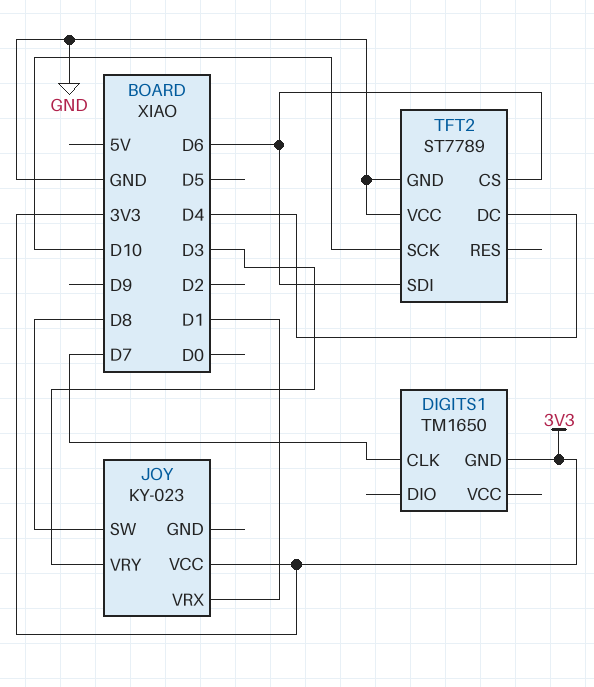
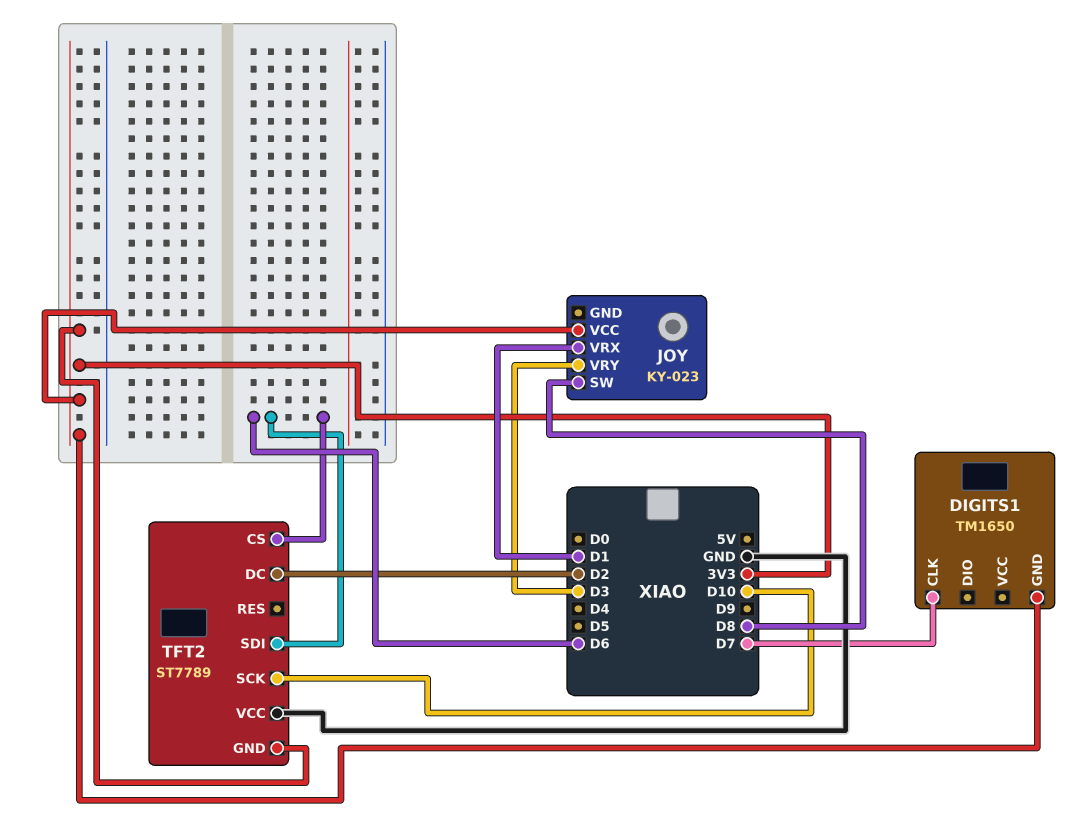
TFT2 pin DC: D4 -> D2
TFT2 pin GND: GND -> 3V3

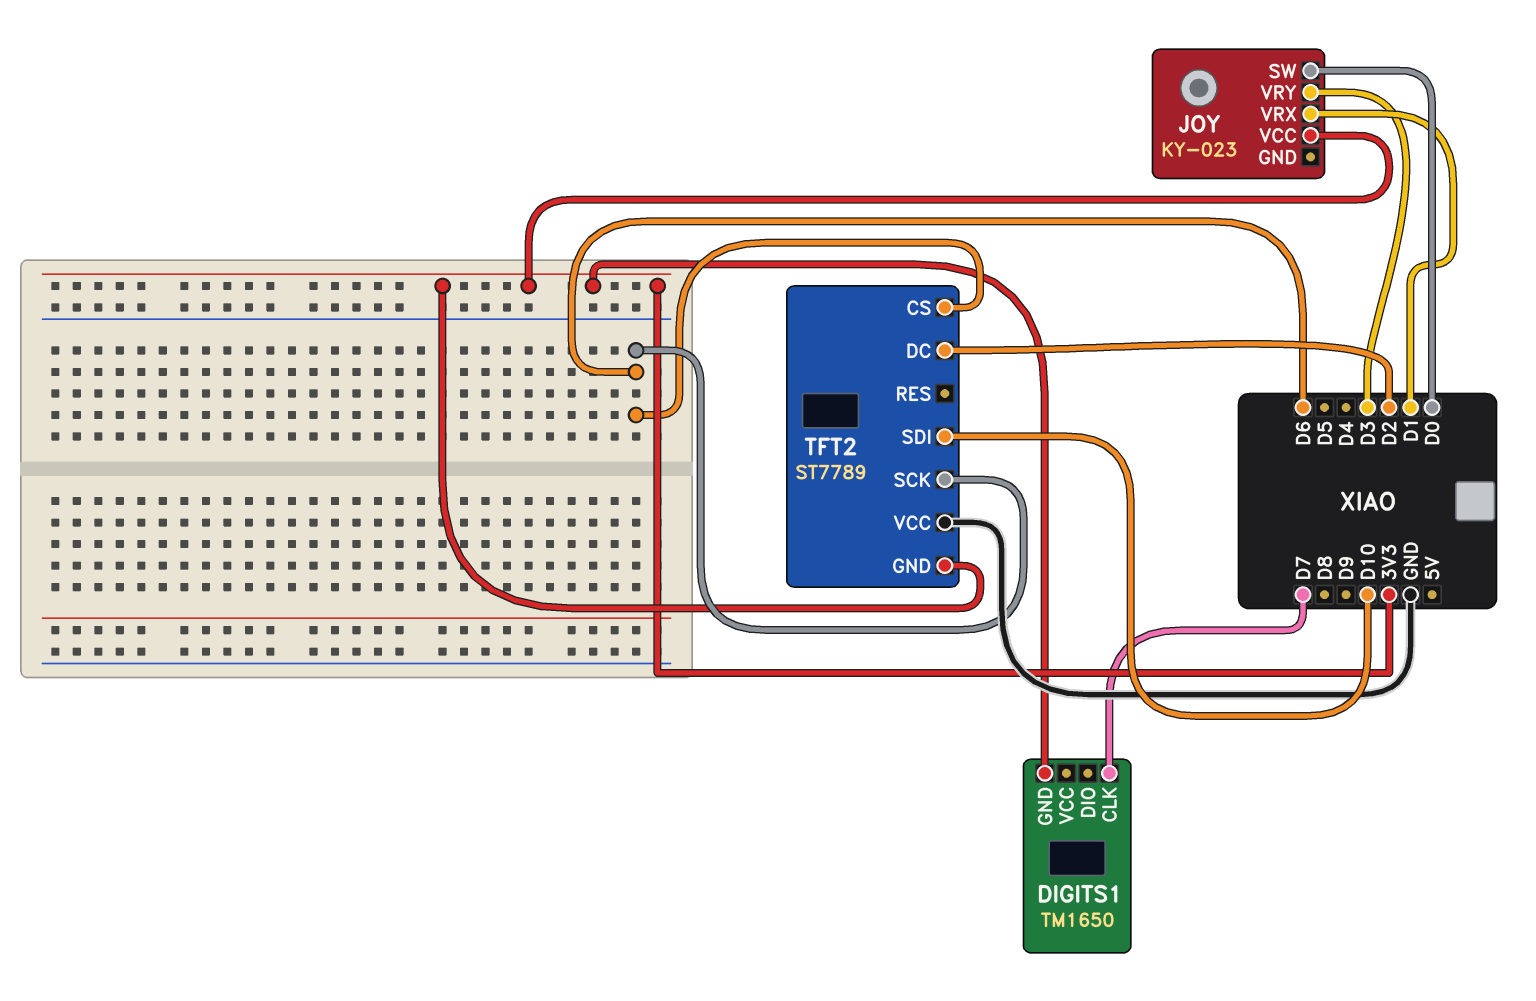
JOY pin SW: D8 -> D0
TFT2 pin SCK: D10 -> D6
TFT2 pin SDI: D6 -> D10

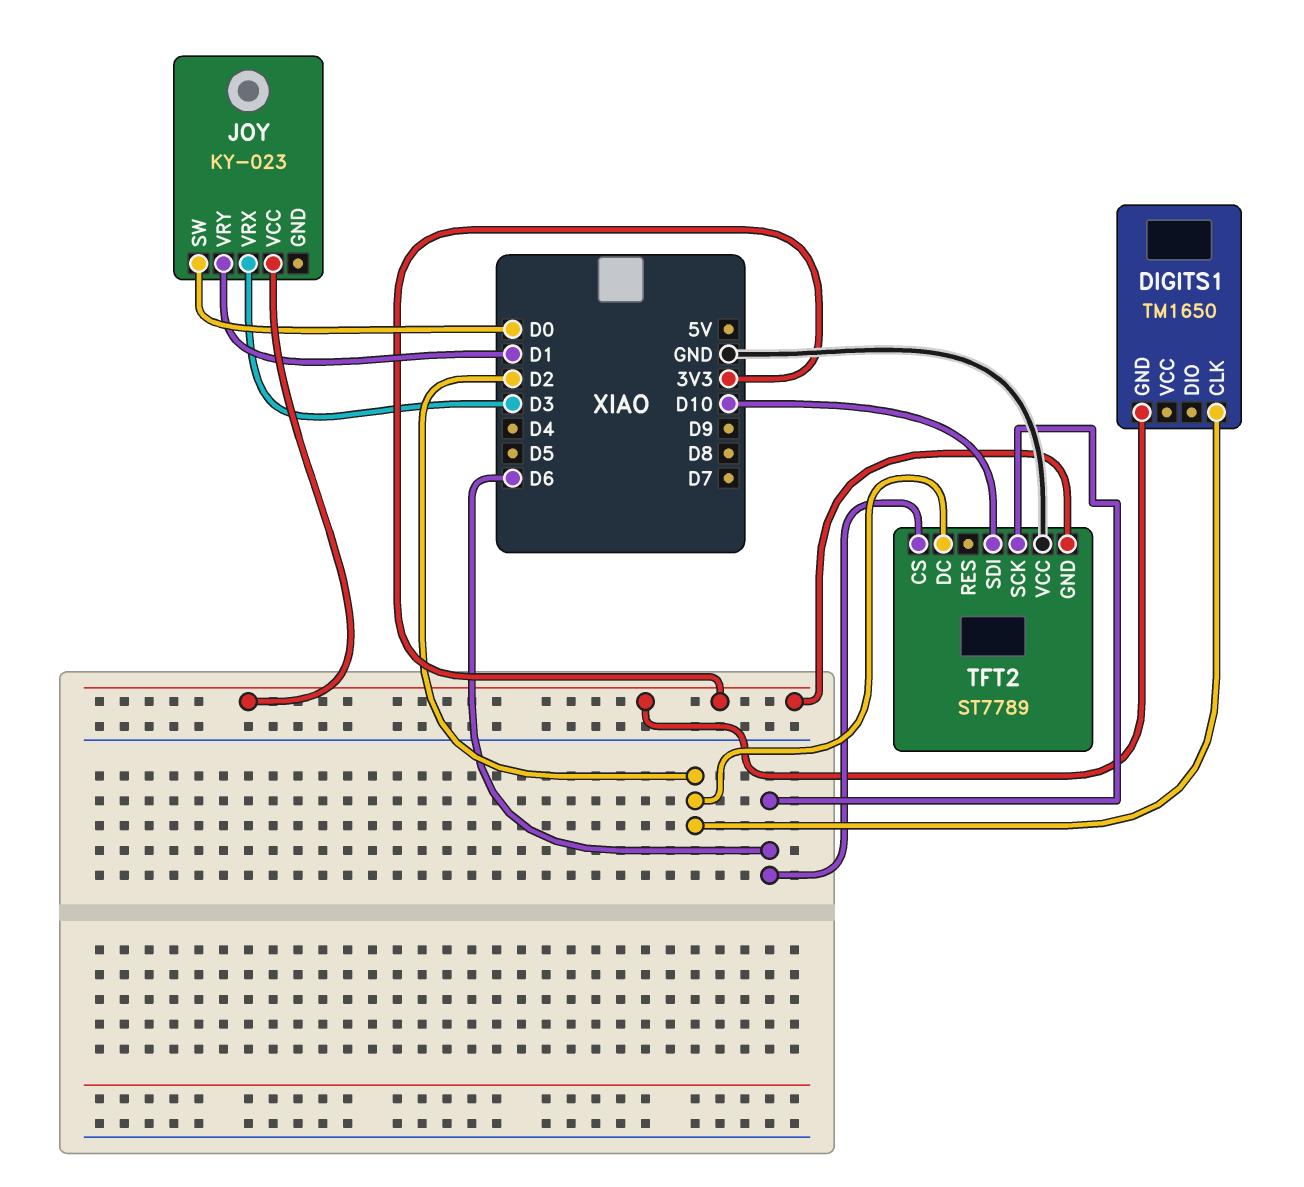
DIGITS1 pin CLK: D7 -> D2
JOY pin VRX: D1 -> D3
JOY pin VRY: D3 -> D1

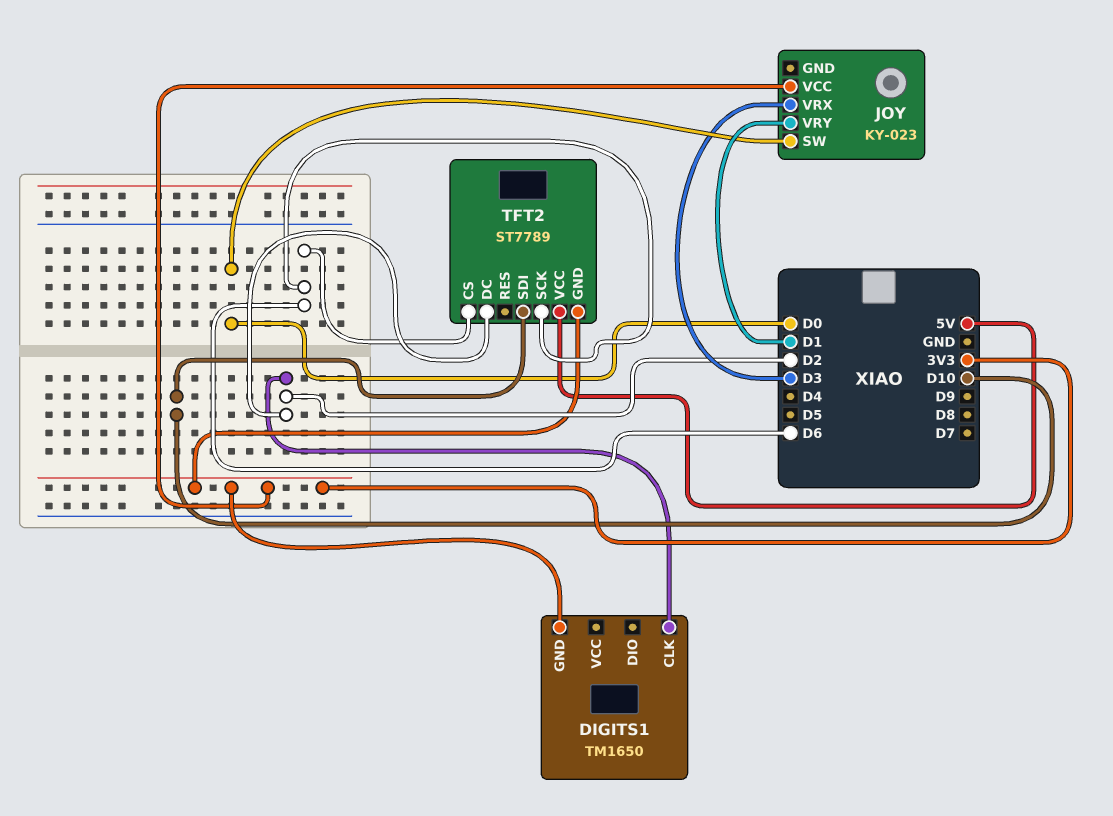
TFT2 pin VCC: GND -> 5V

